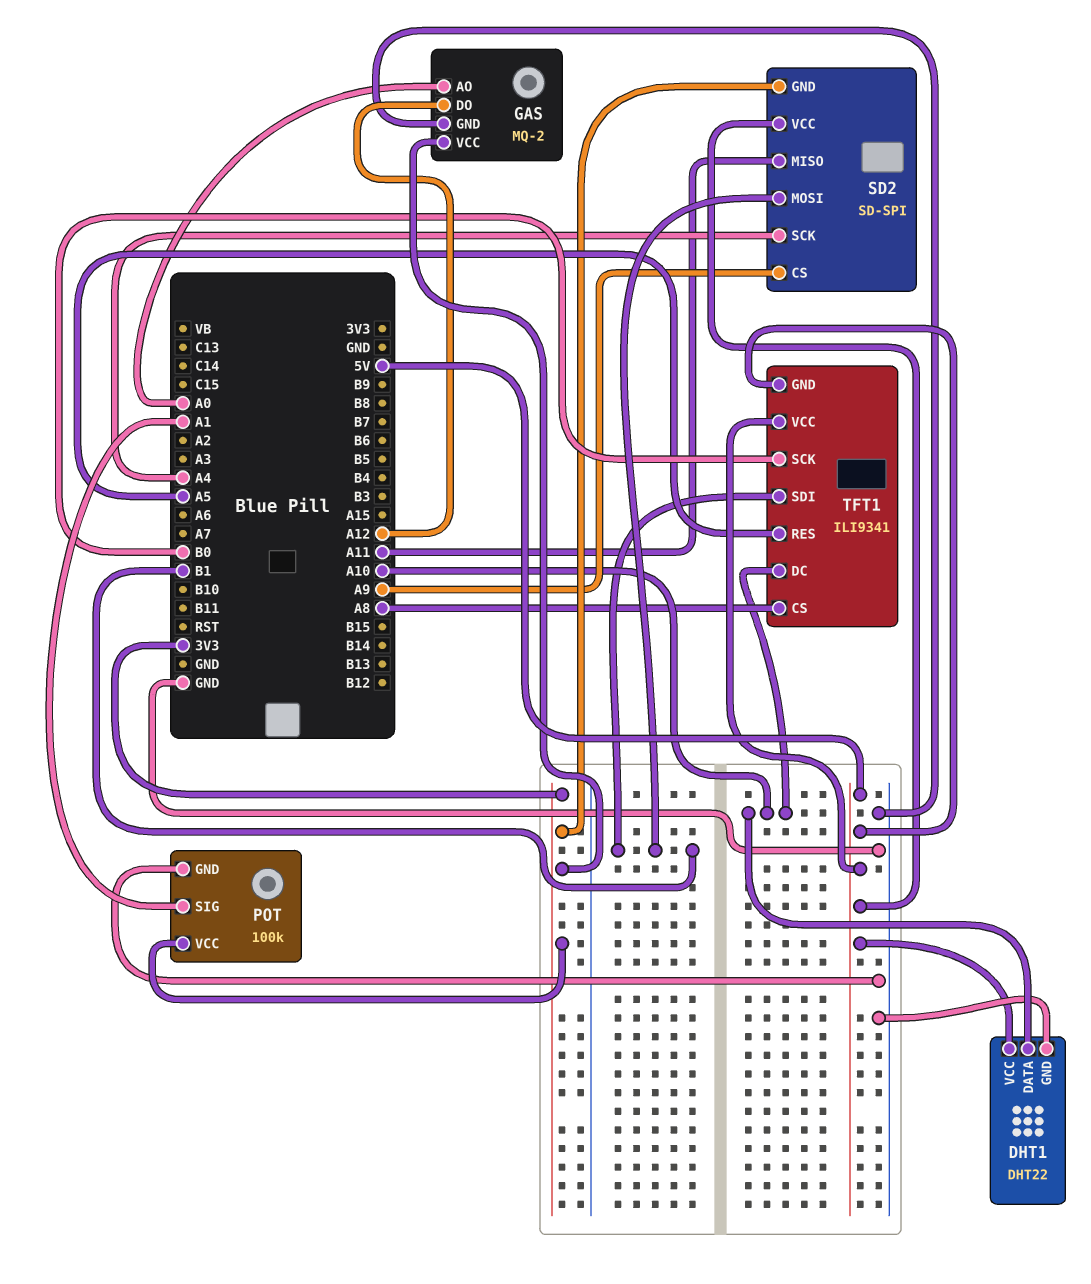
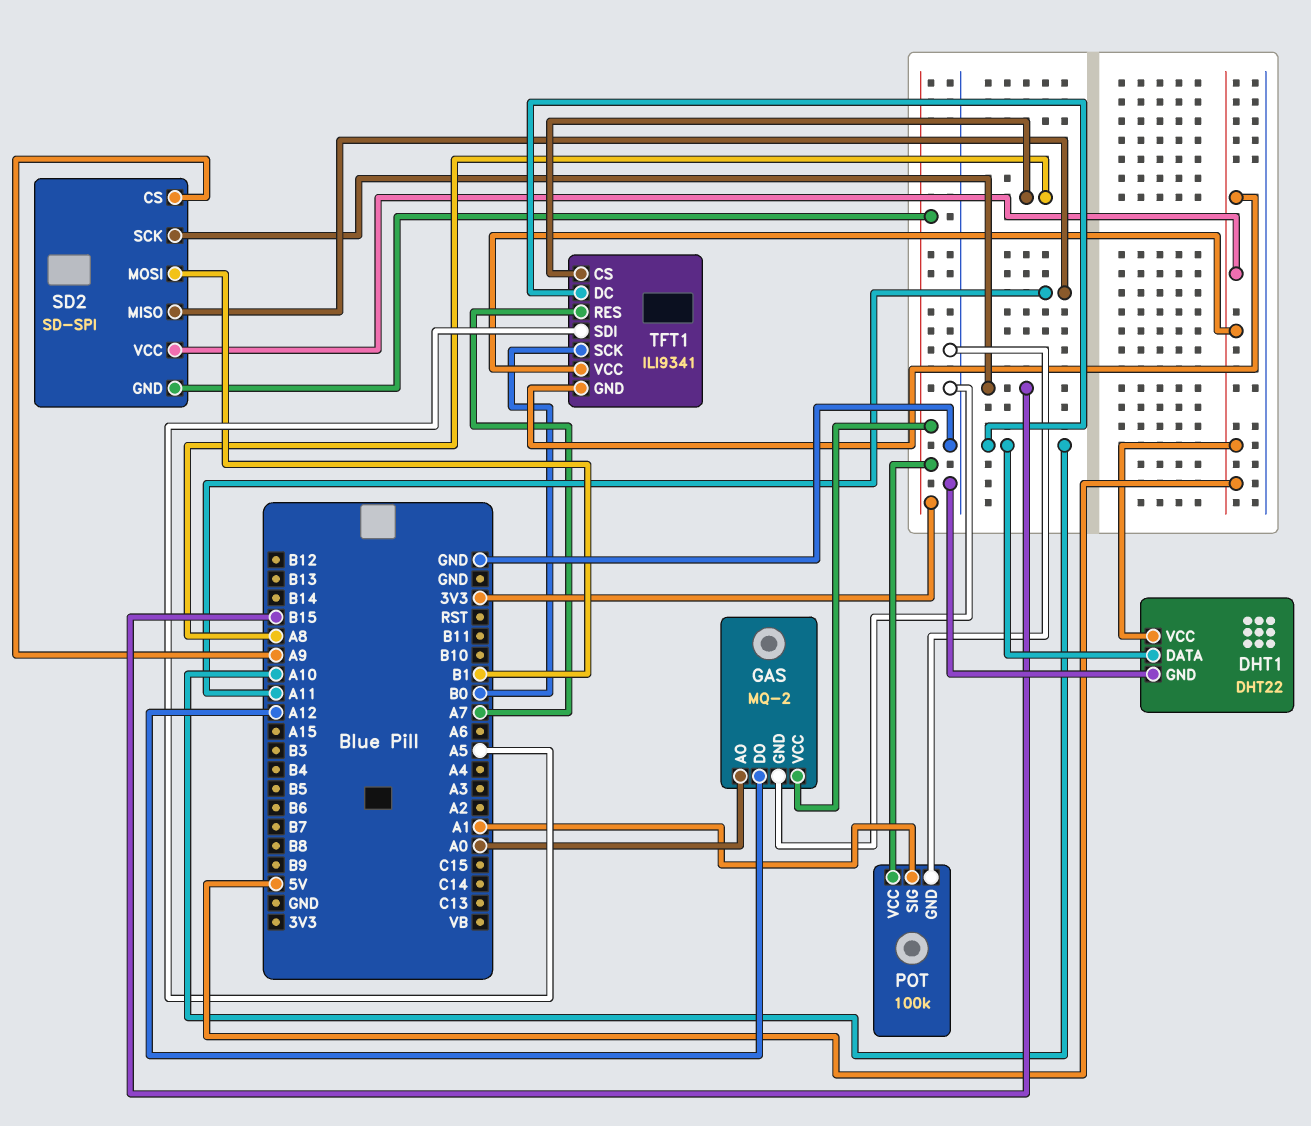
SD2 pin SCK: A4 -> B15
TFT1 pin RES: A5 -> A7
TFT1 pin SDI: B1 -> A5

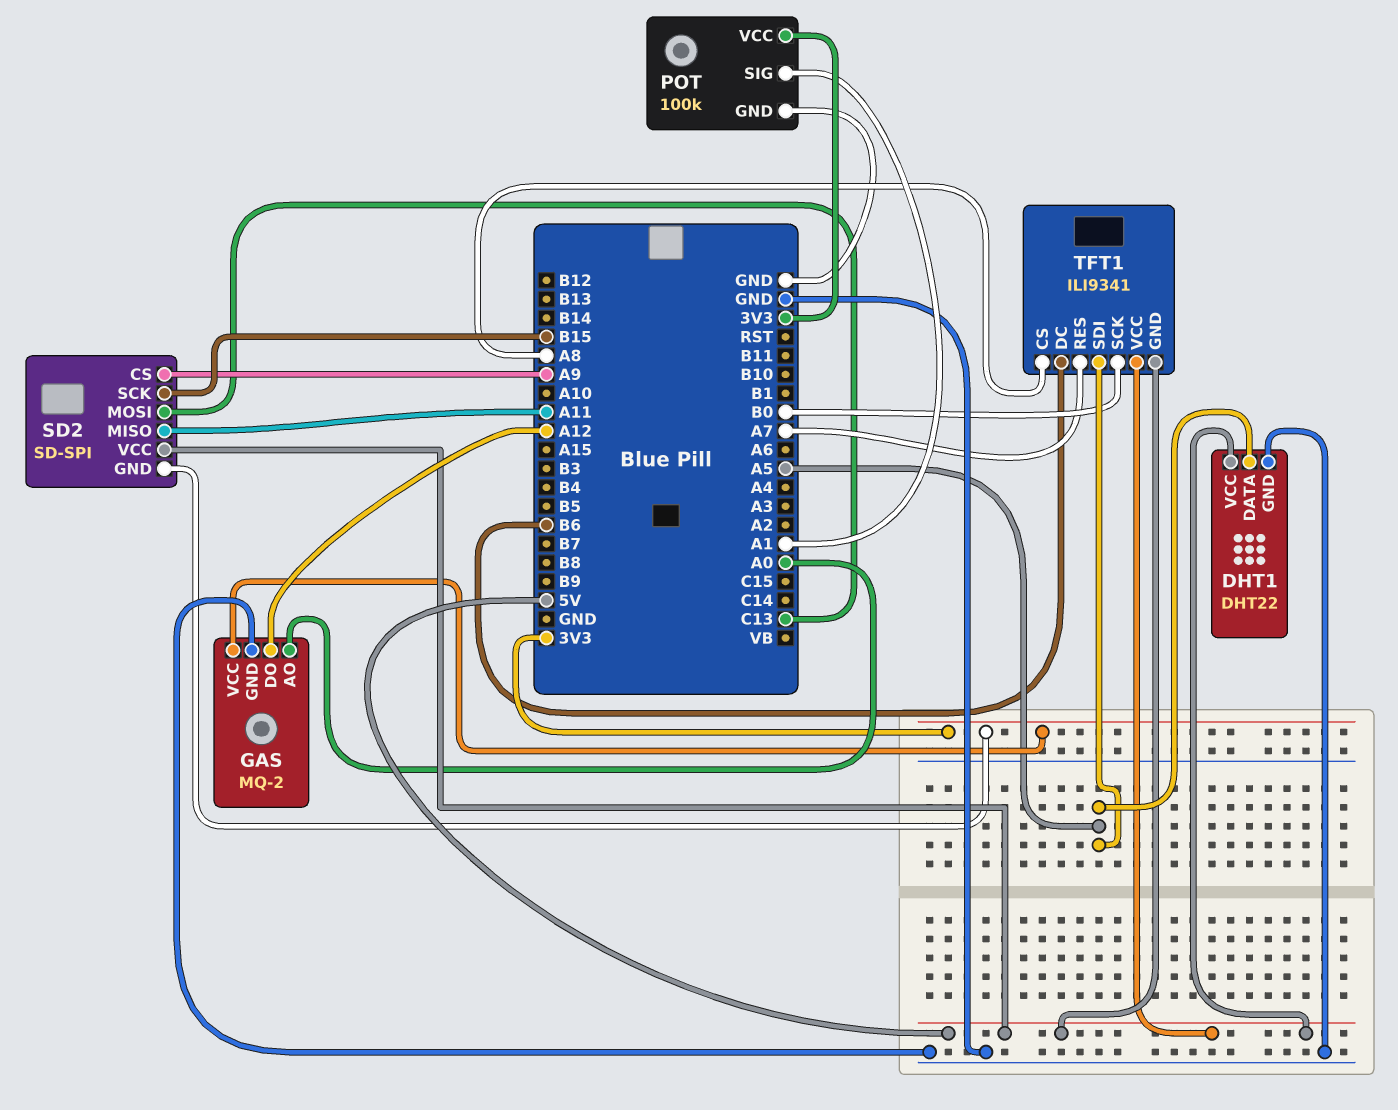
DHT1 pin DATA: A10 -> A5
SD2 pin MOSI: B1 -> C13
TFT1 pin DC: A10 -> B6

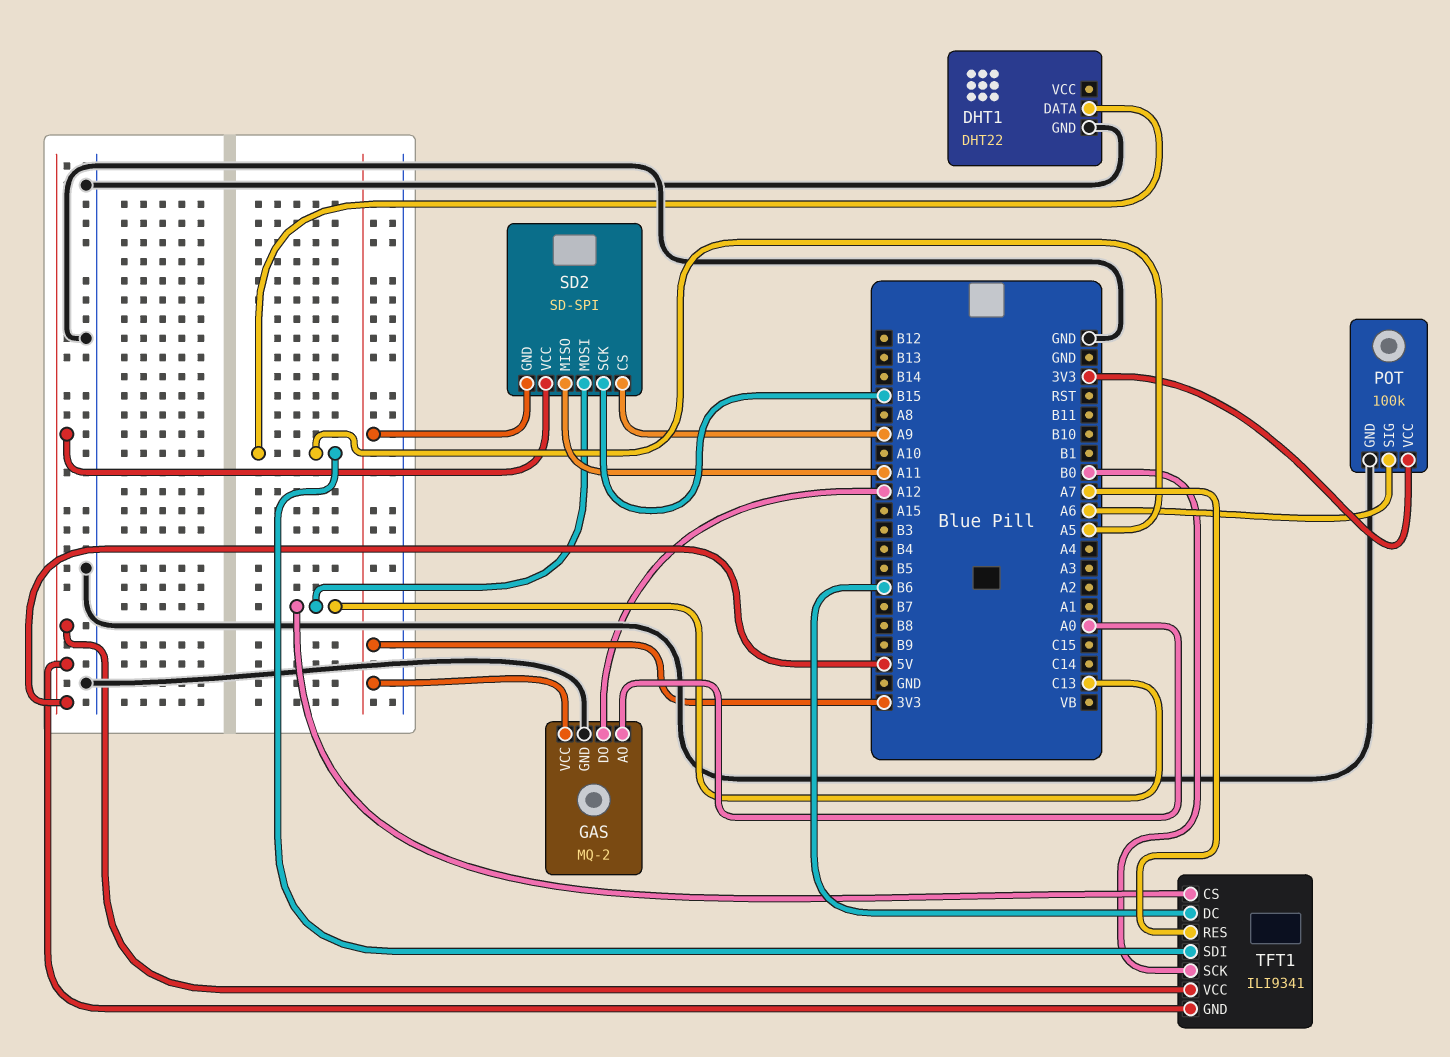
DHT1 pin VCC: 5V -> none
POT pin SIG: A1 -> A6
TFT1 pin CS: A8 -> C13

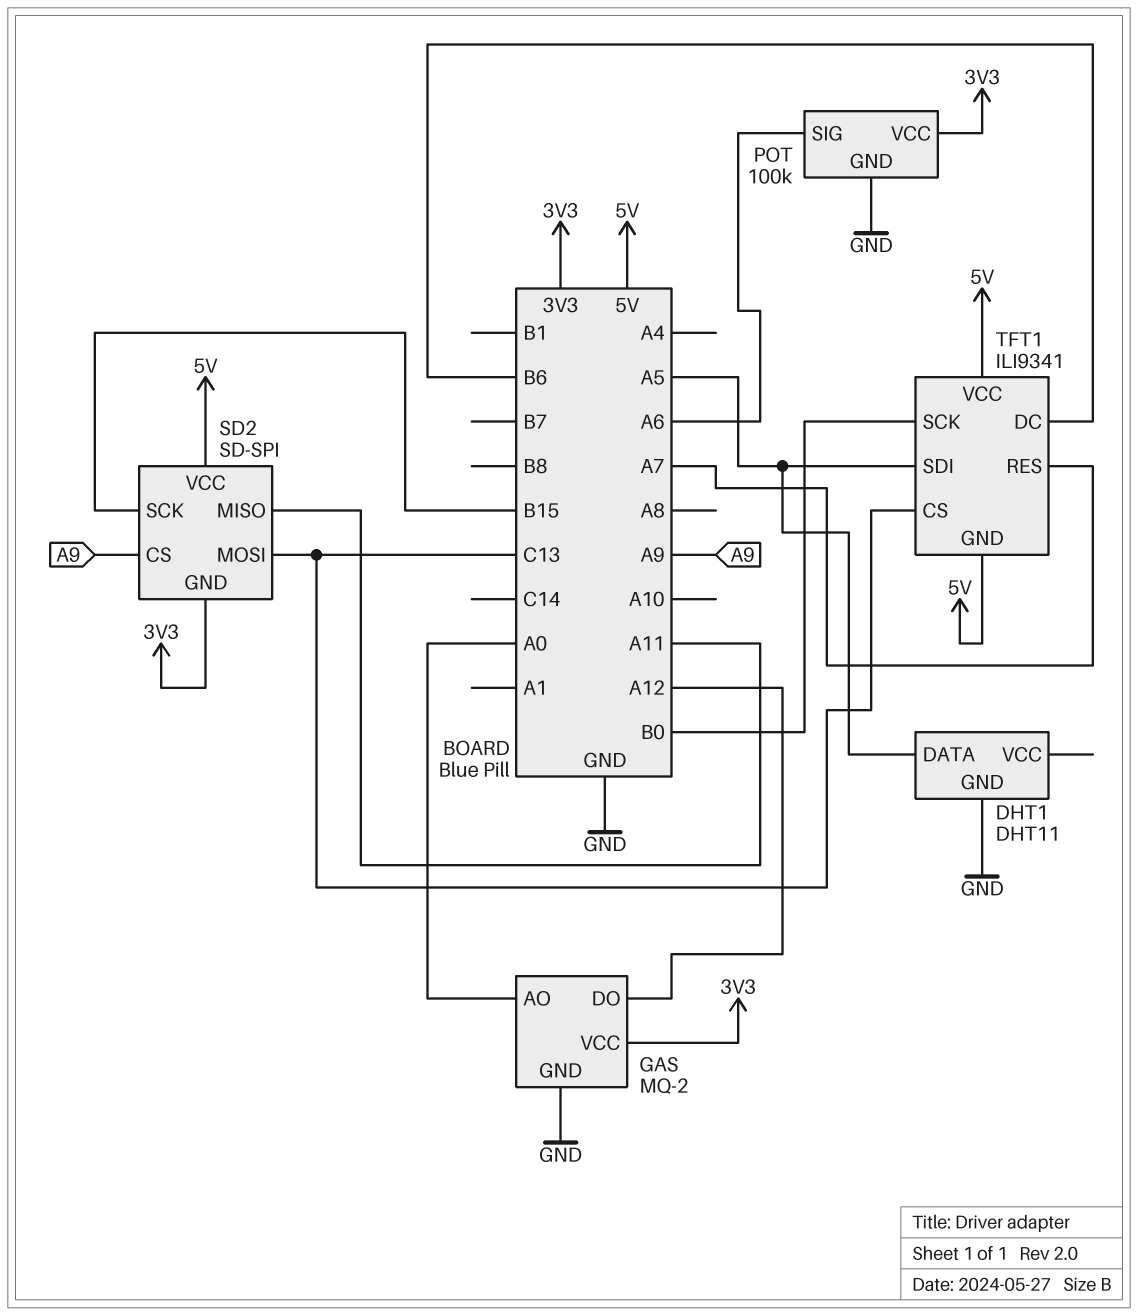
DHT1: DHT22 -> DHT11

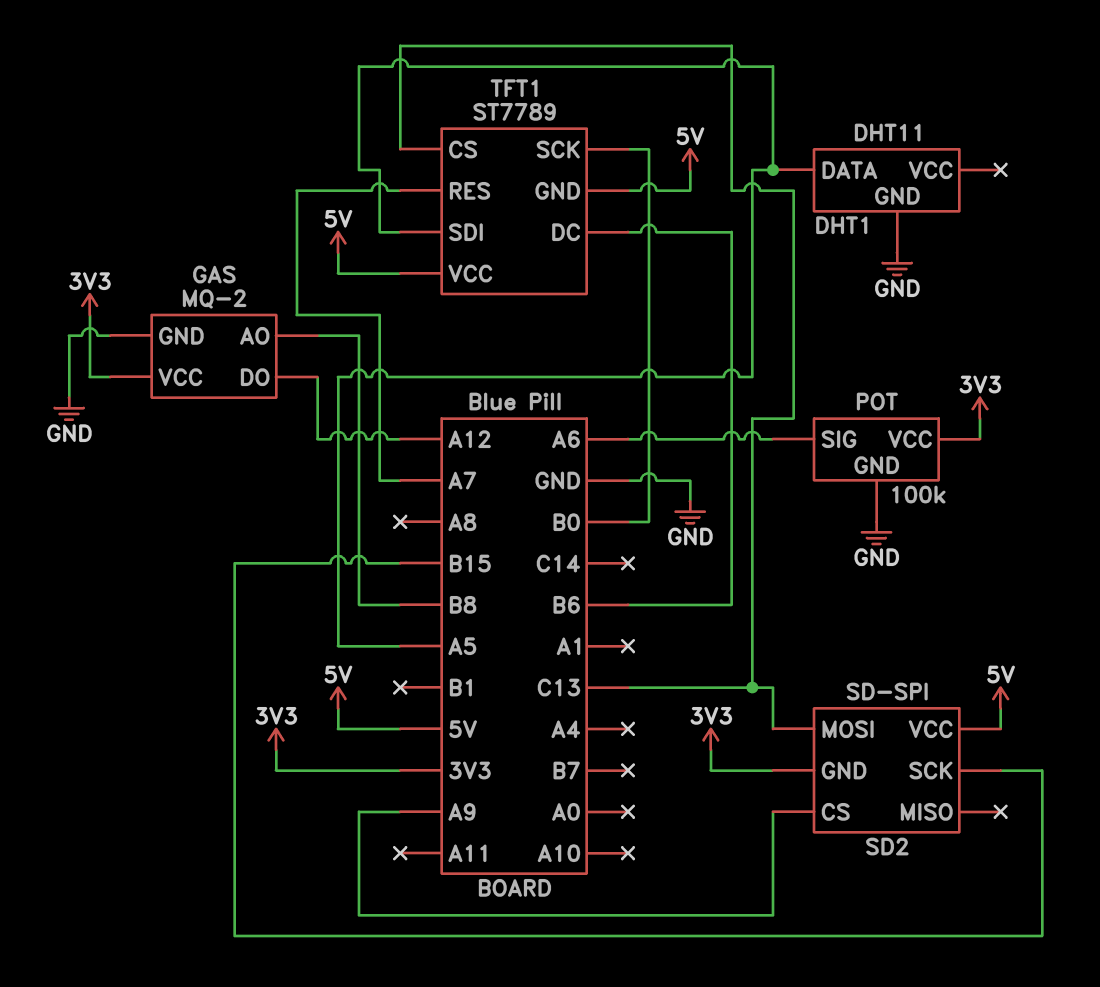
GAS pin AO: A0 -> B8
SD2 pin MISO: A11 -> none
TFT1: ILI9341 -> ST7789

